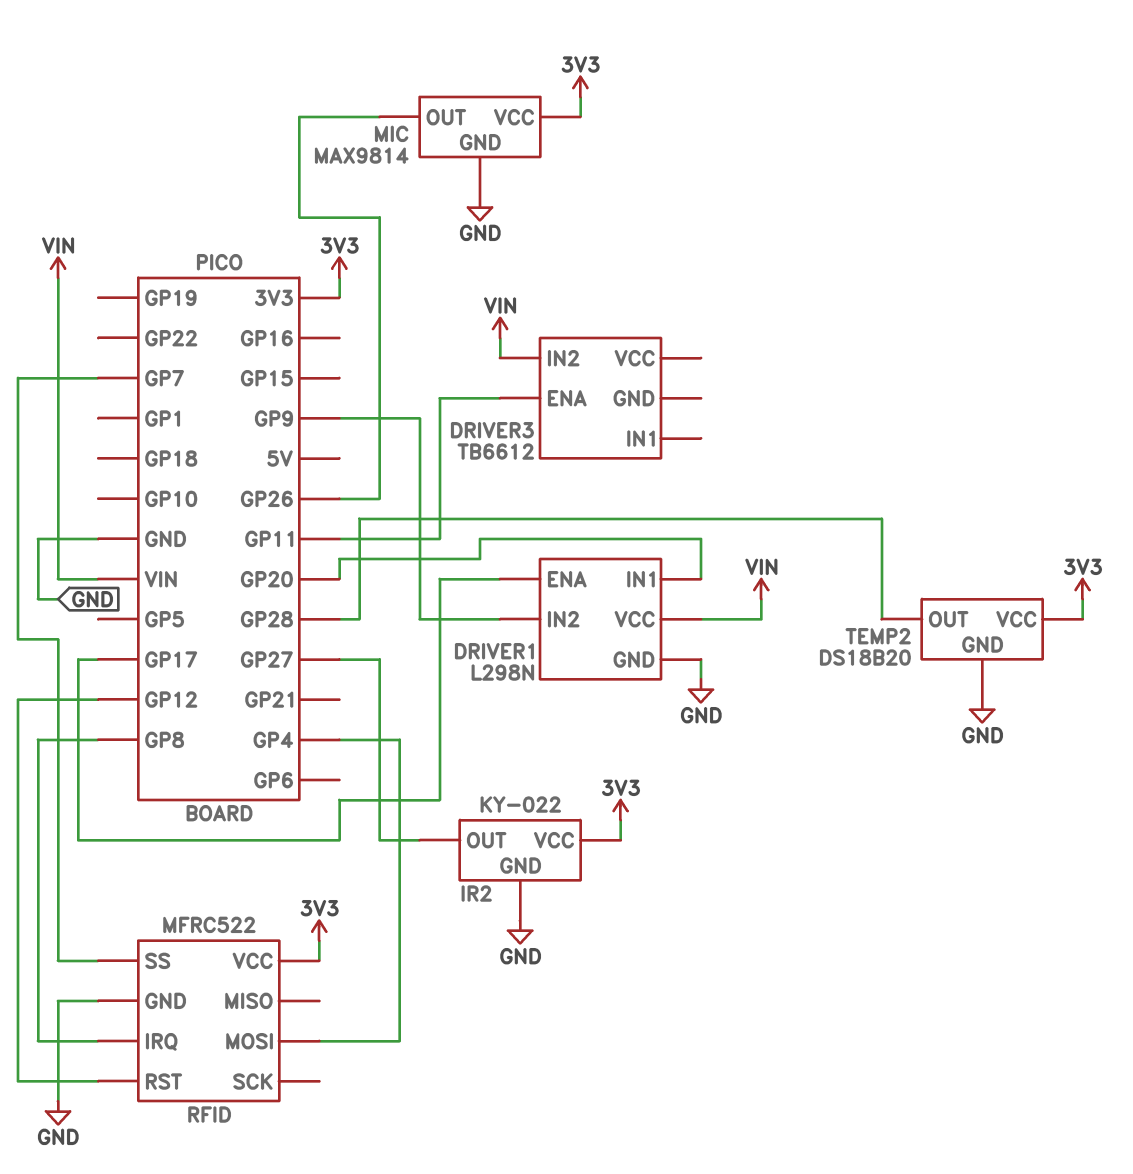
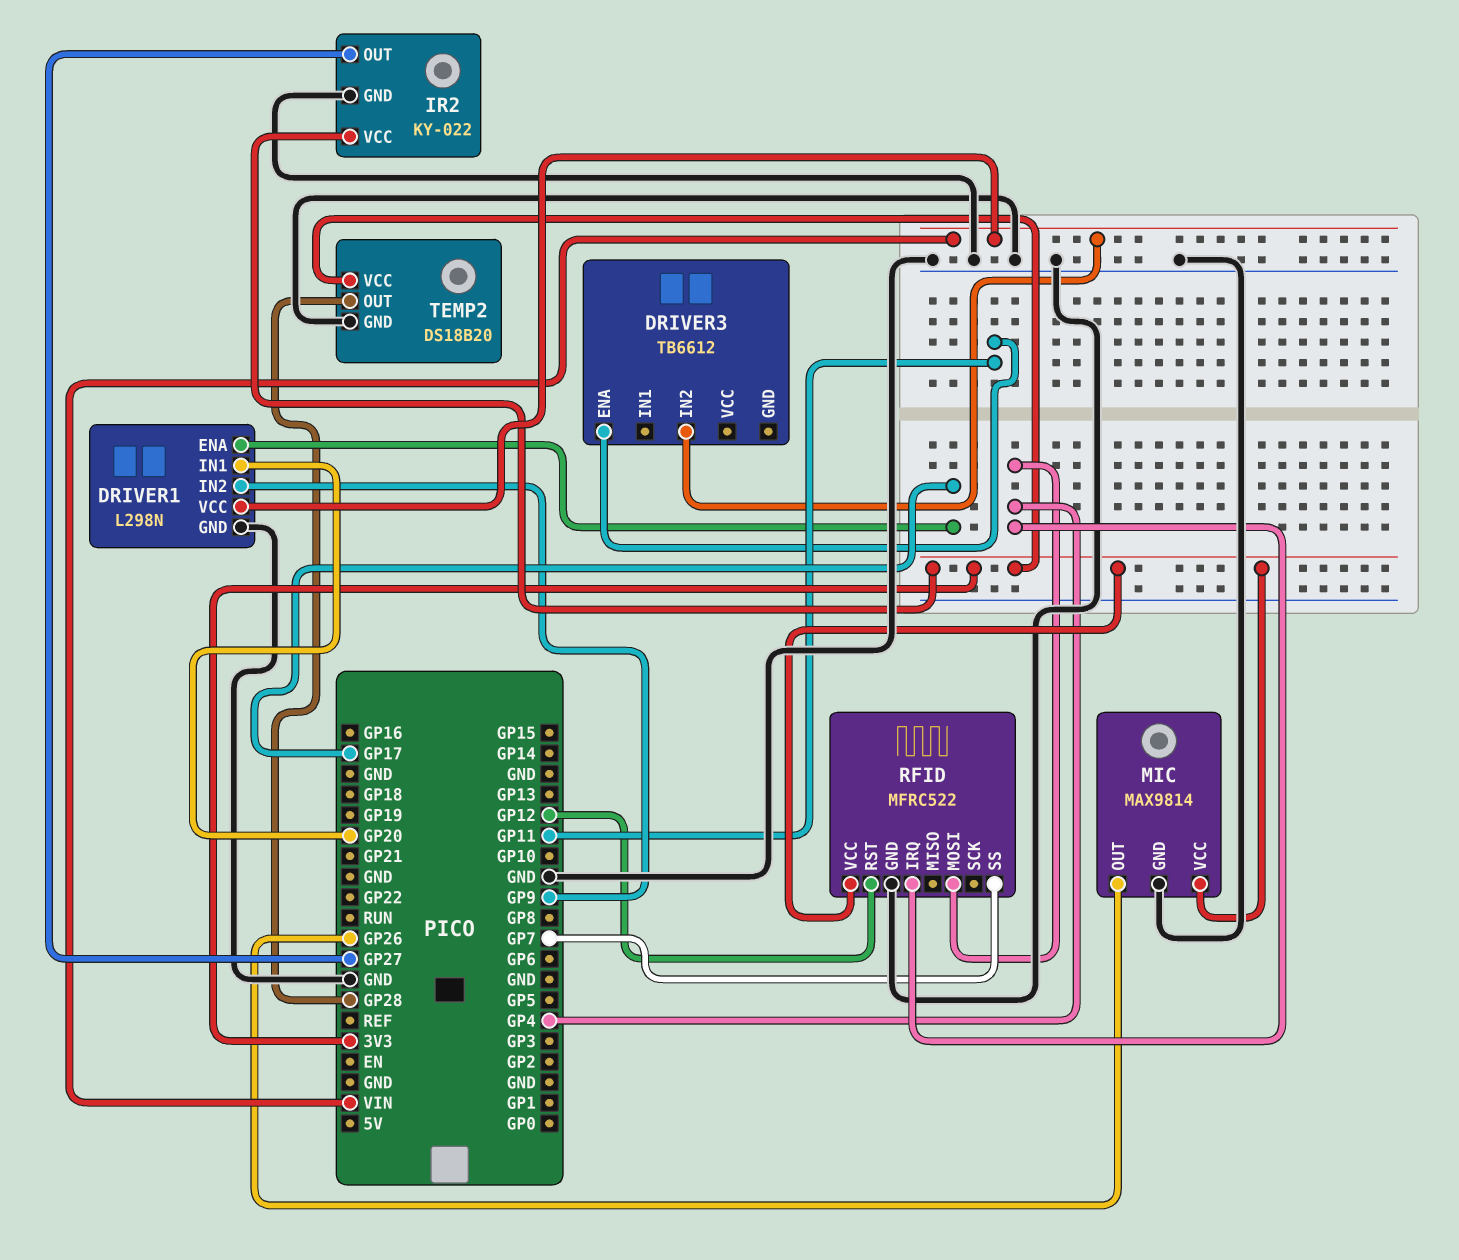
RFID pin IRQ: GP8 -> GP4

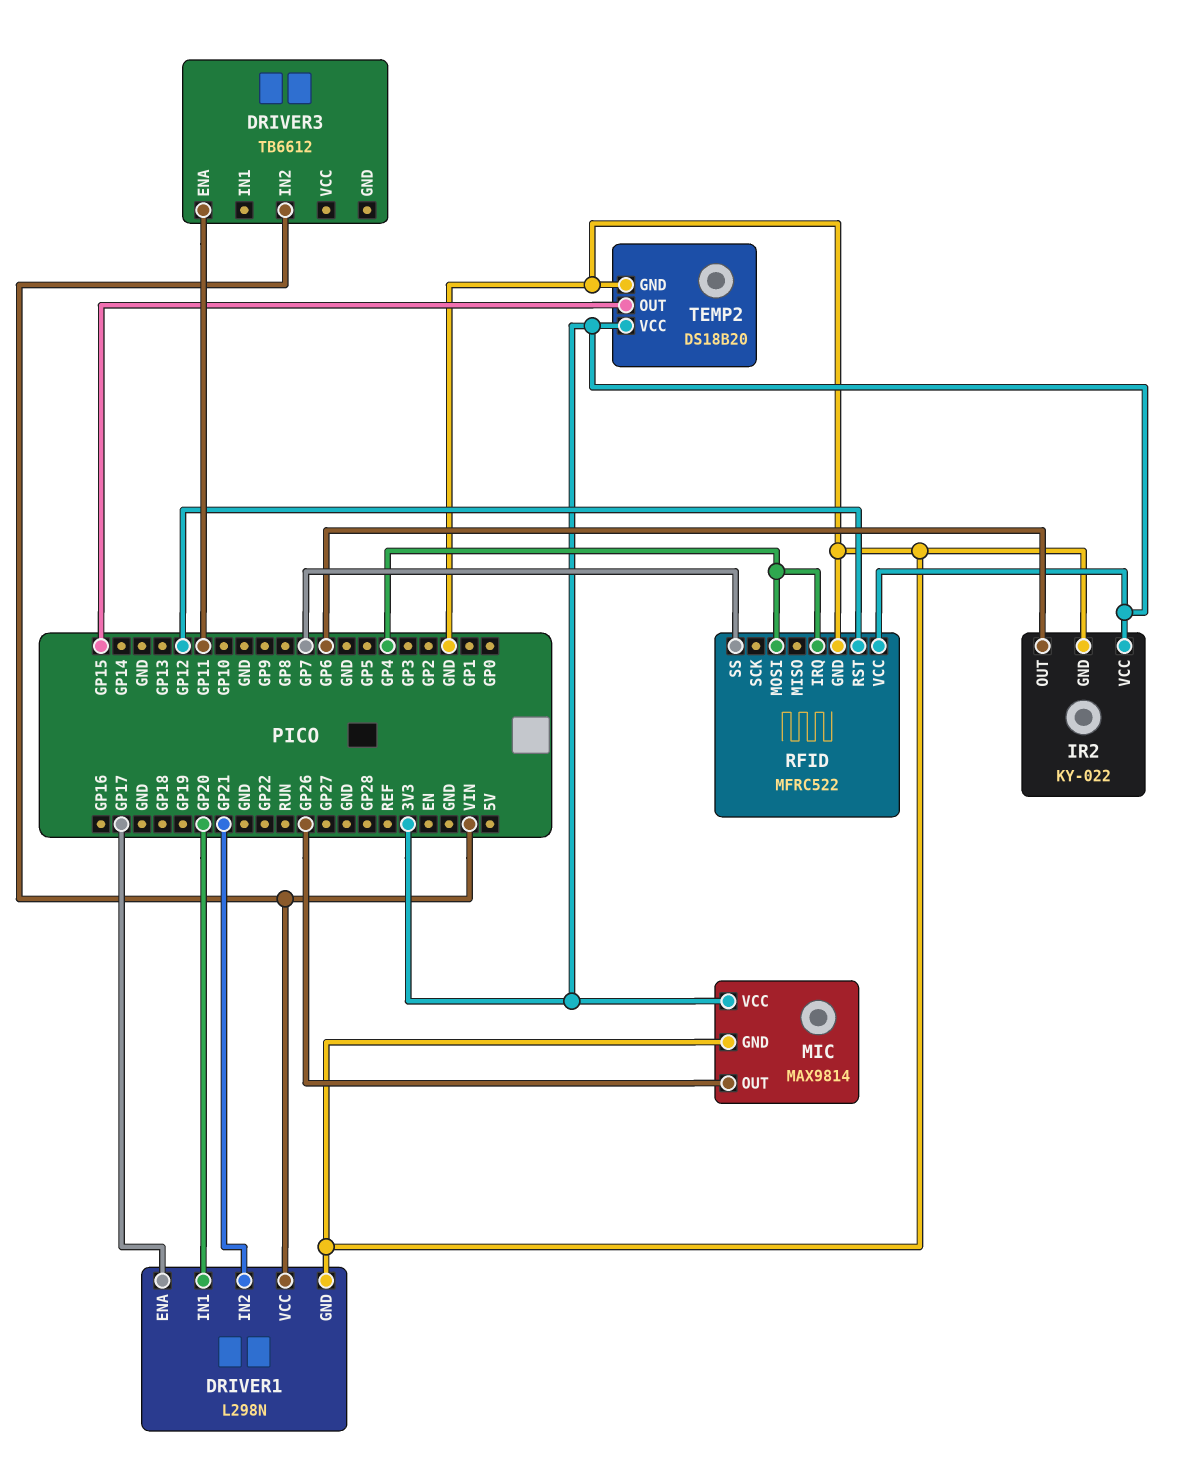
DRIVER1 pin IN2: GP9 -> GP21
IR2 pin OUT: GP27 -> GP6
TEMP2 pin OUT: GP28 -> GP15

